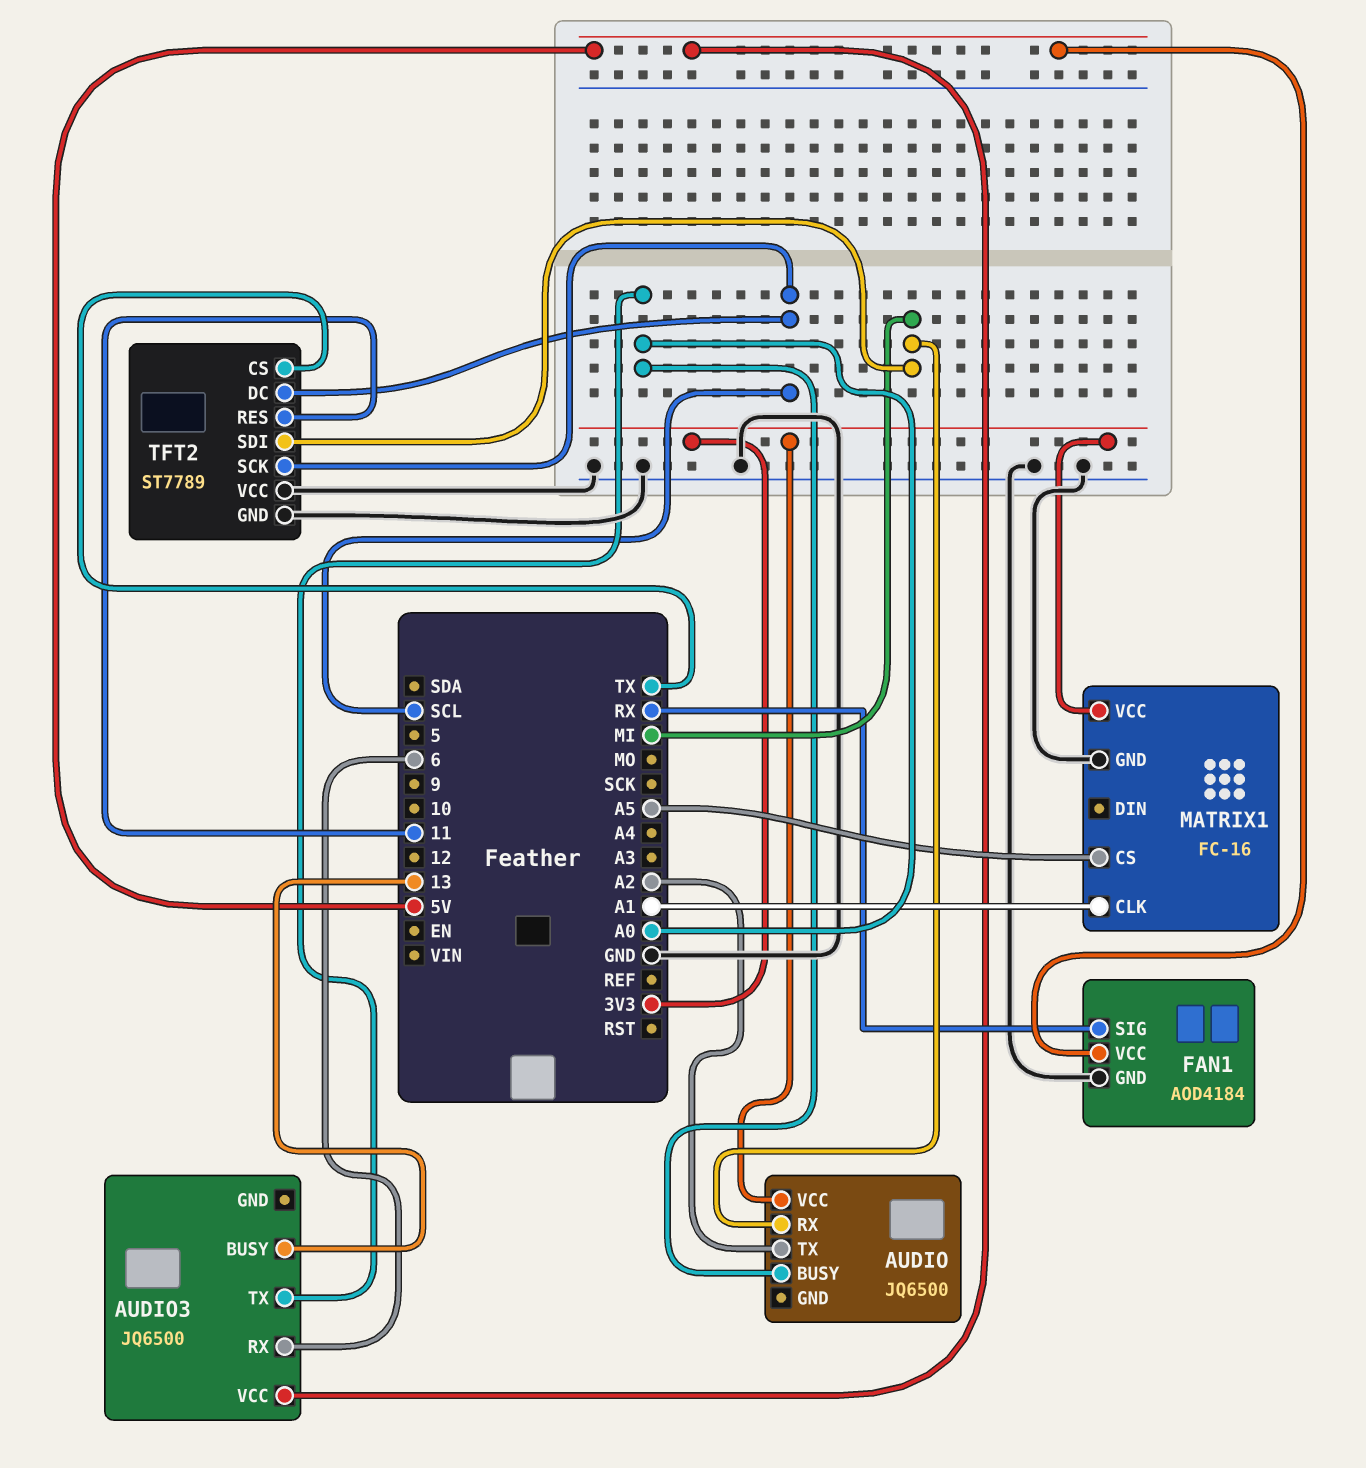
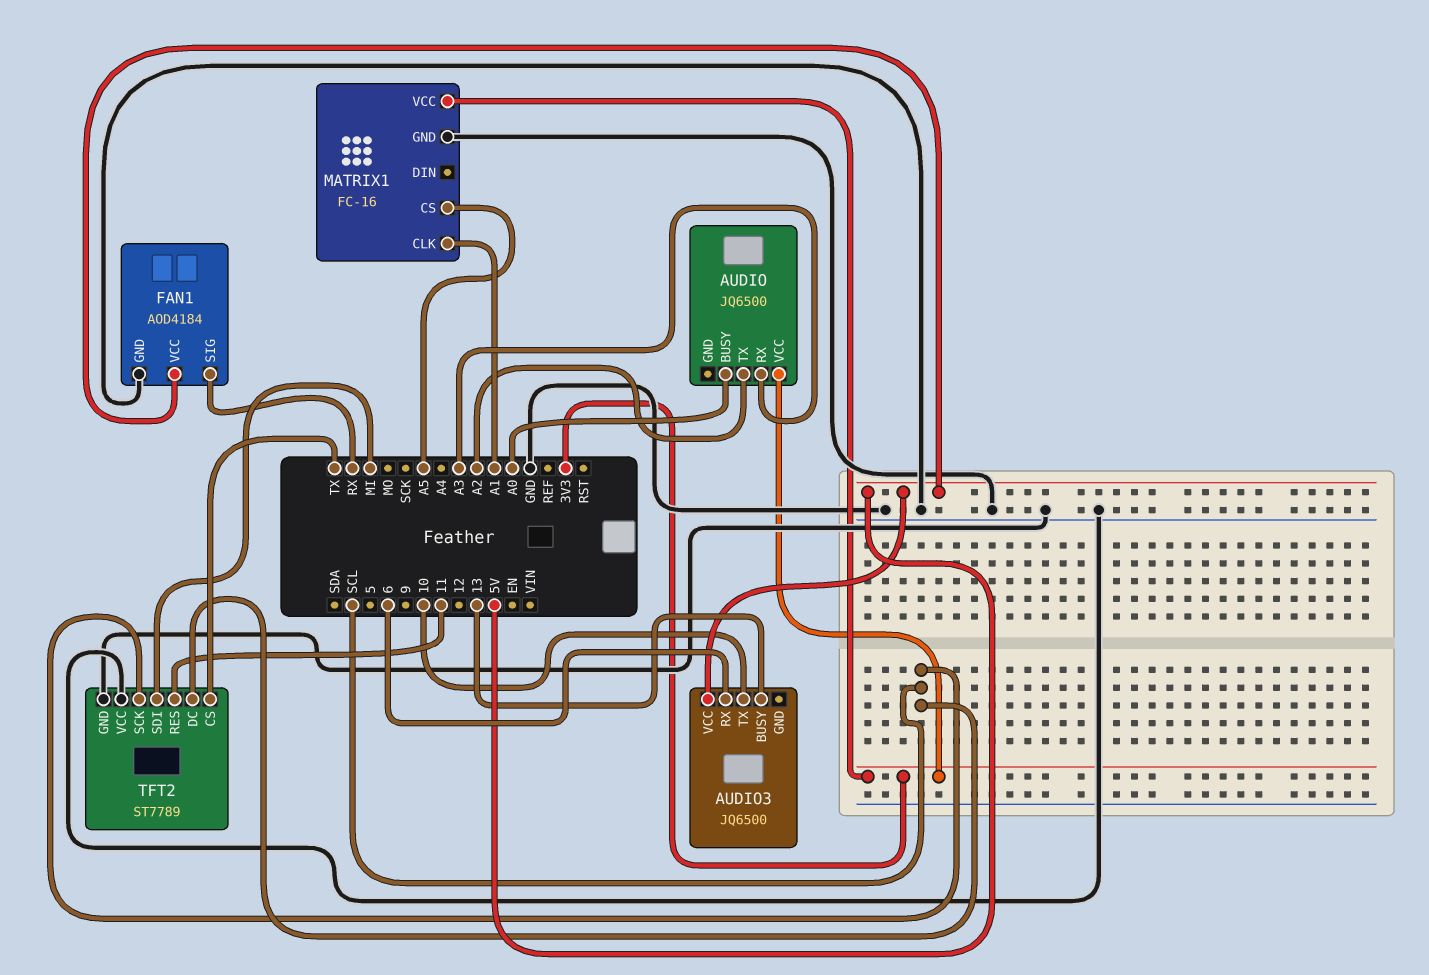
AUDIO pin RX: MI -> A3
AUDIO3 pin TX: A0 -> 10

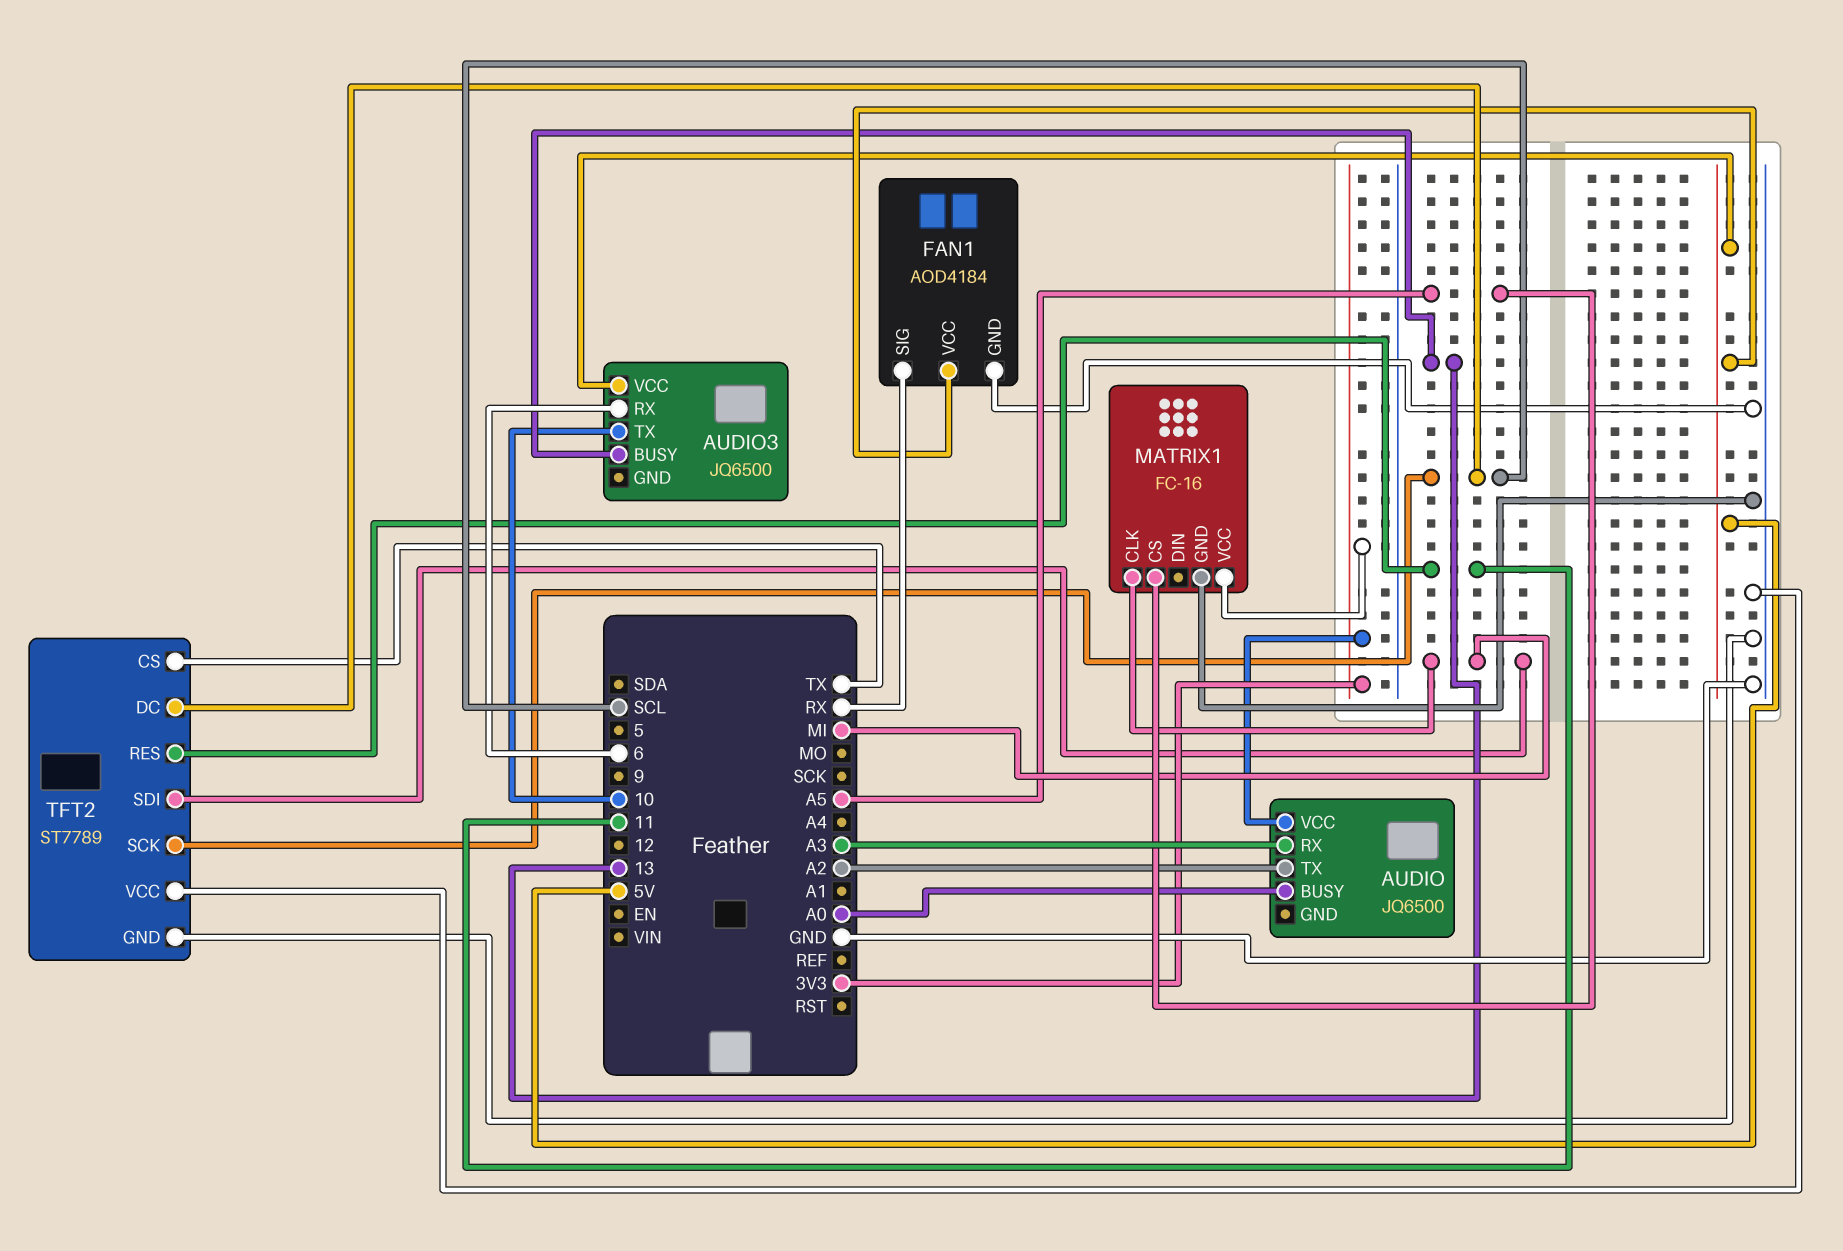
MATRIX1 pin CLK: A1 -> MI

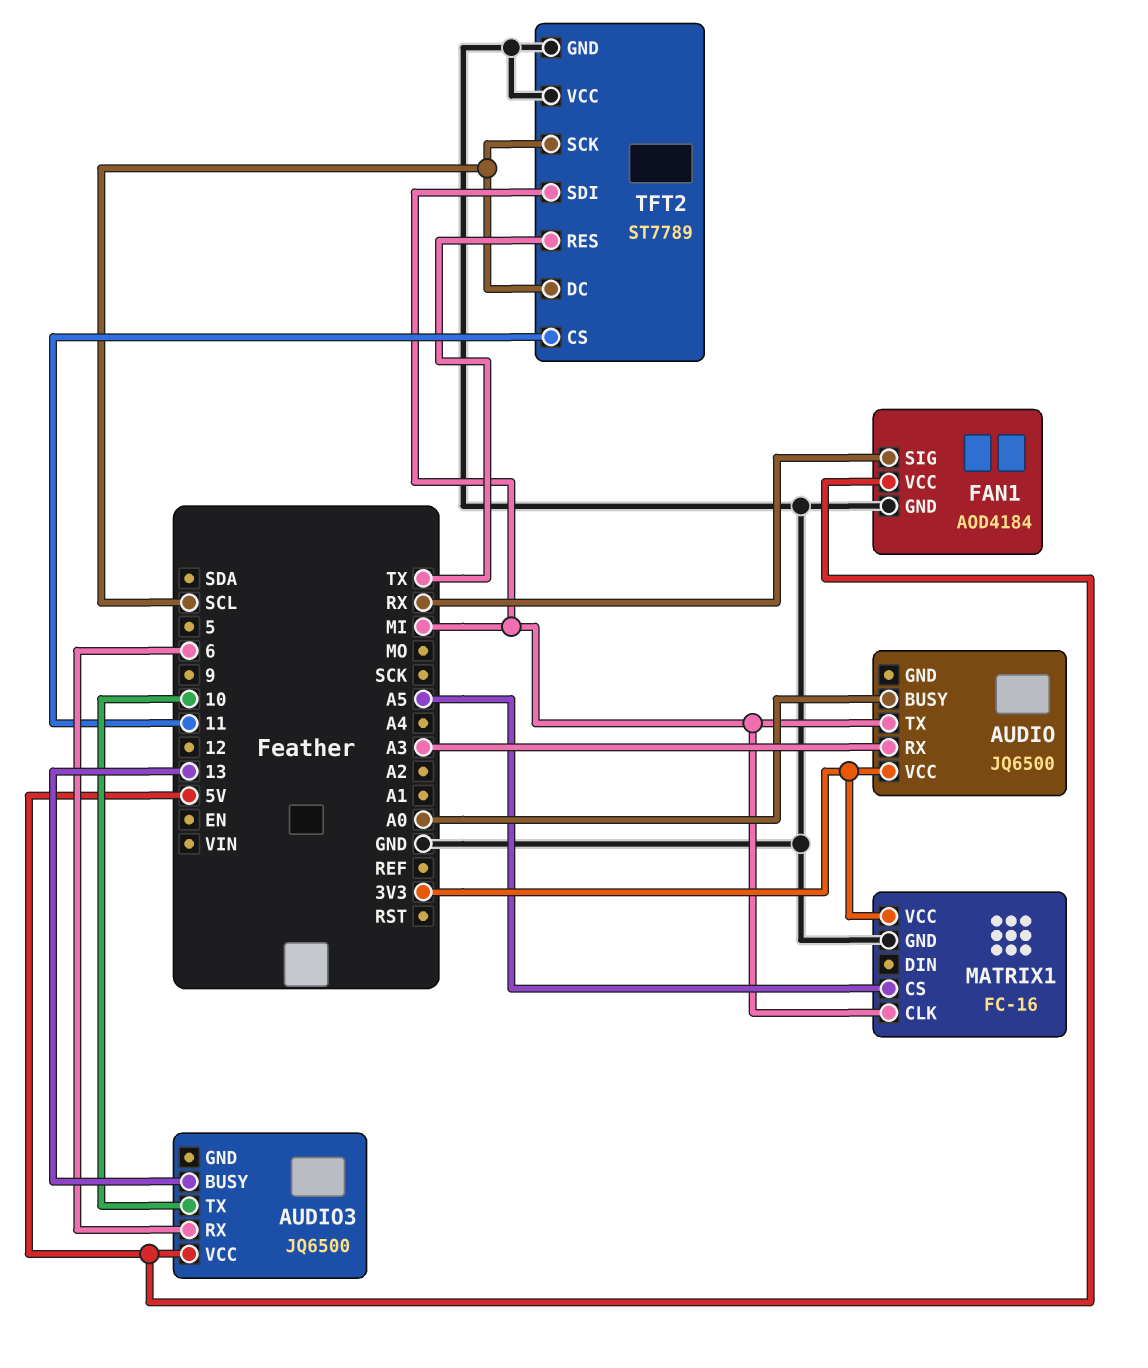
AUDIO pin TX: A2 -> MI
TFT2 pin CS: TX -> 11
TFT2 pin RES: 11 -> TX

